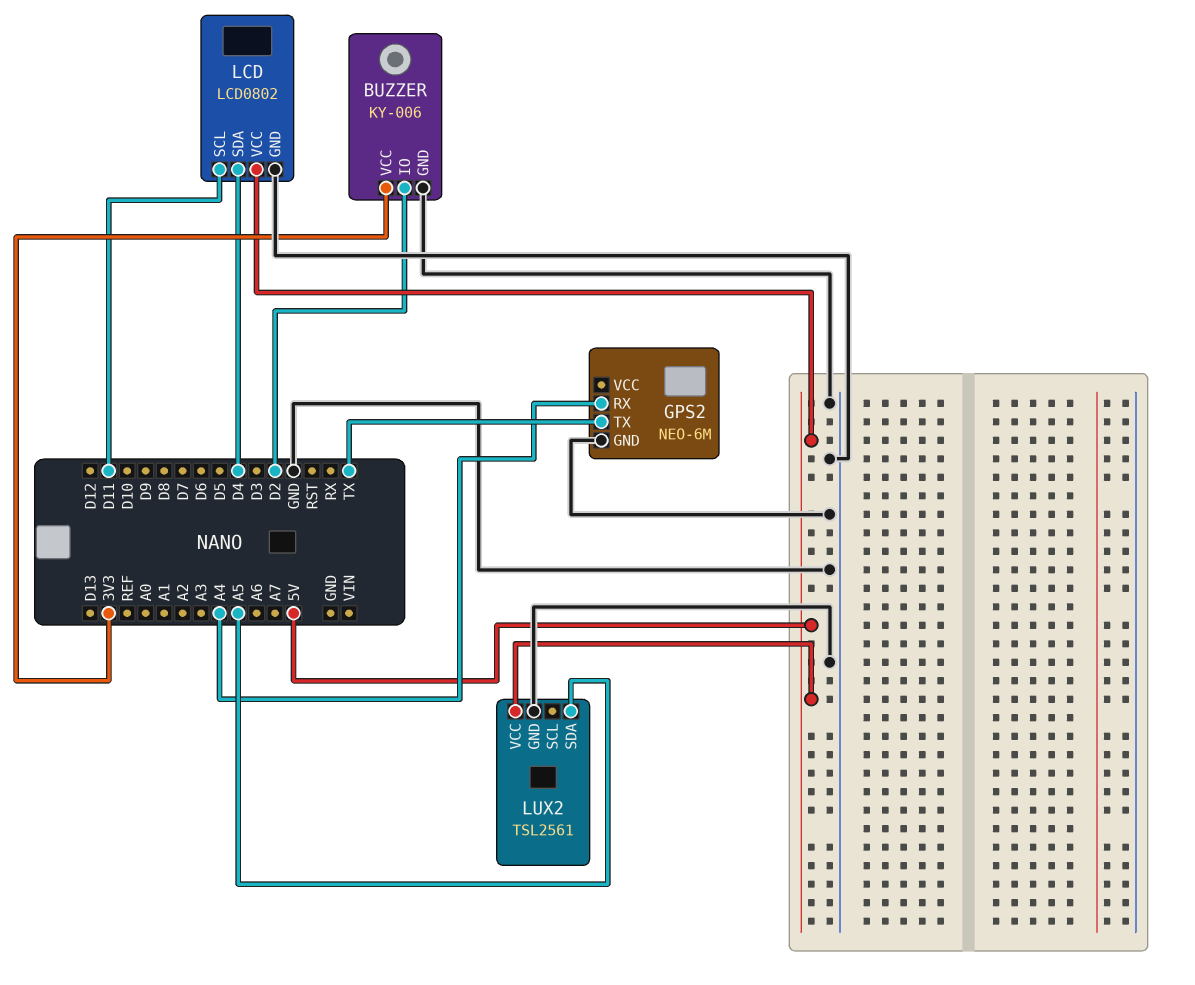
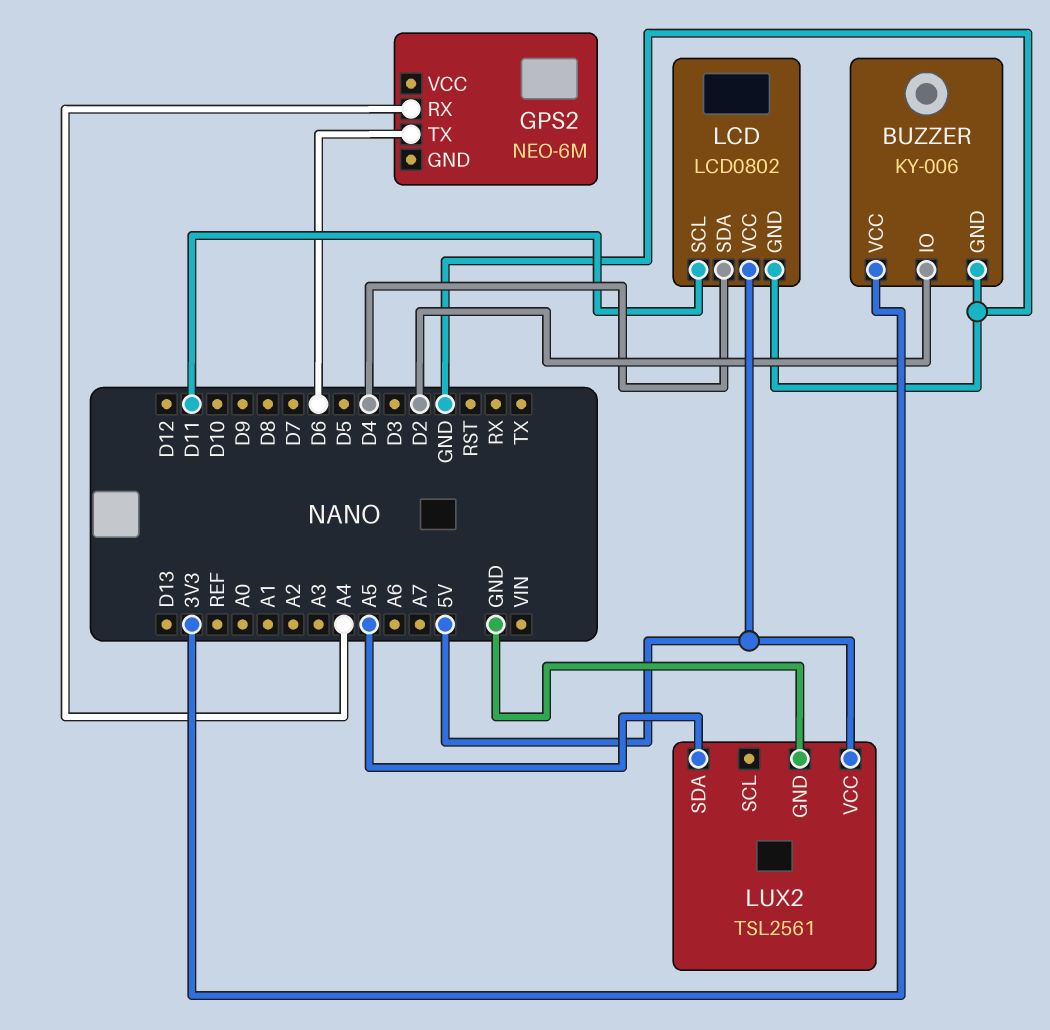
GPS2 pin GND: GND -> none
GPS2 pin TX: TX -> D6

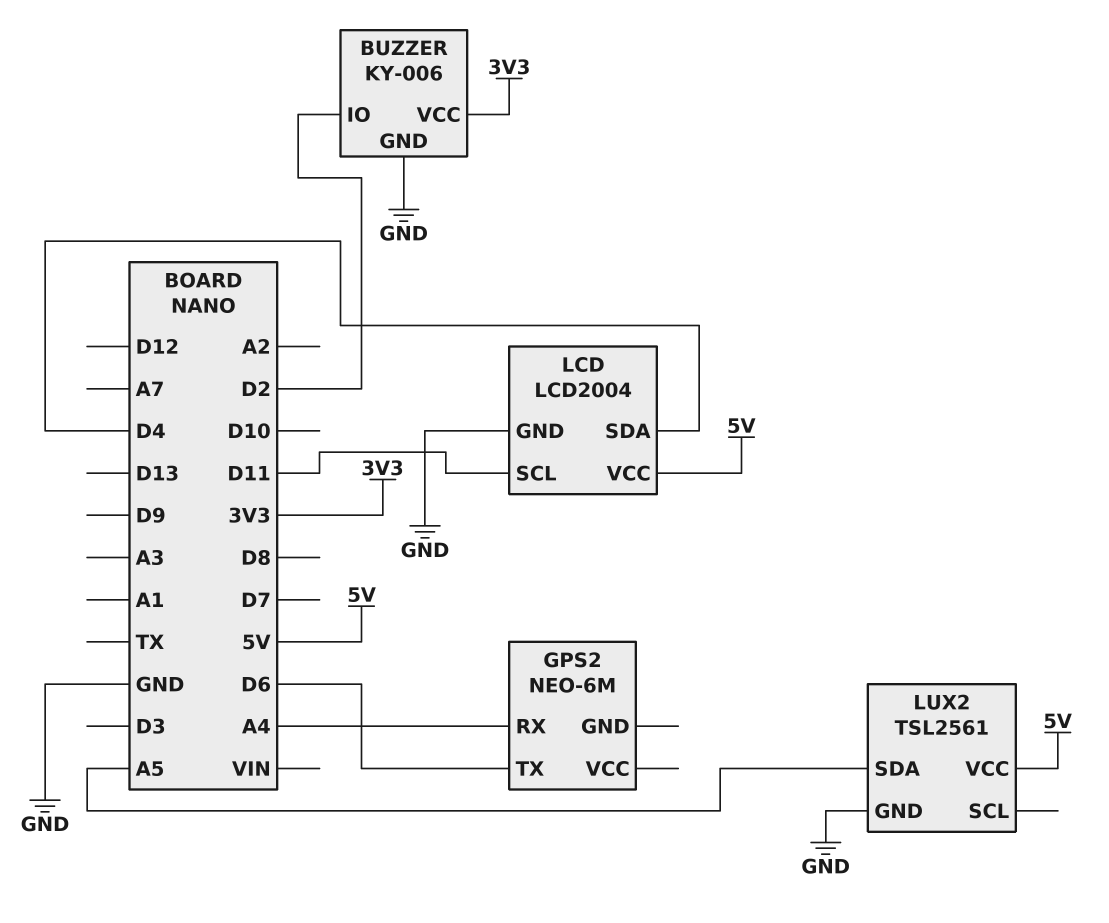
LCD: LCD0802 -> LCD2004

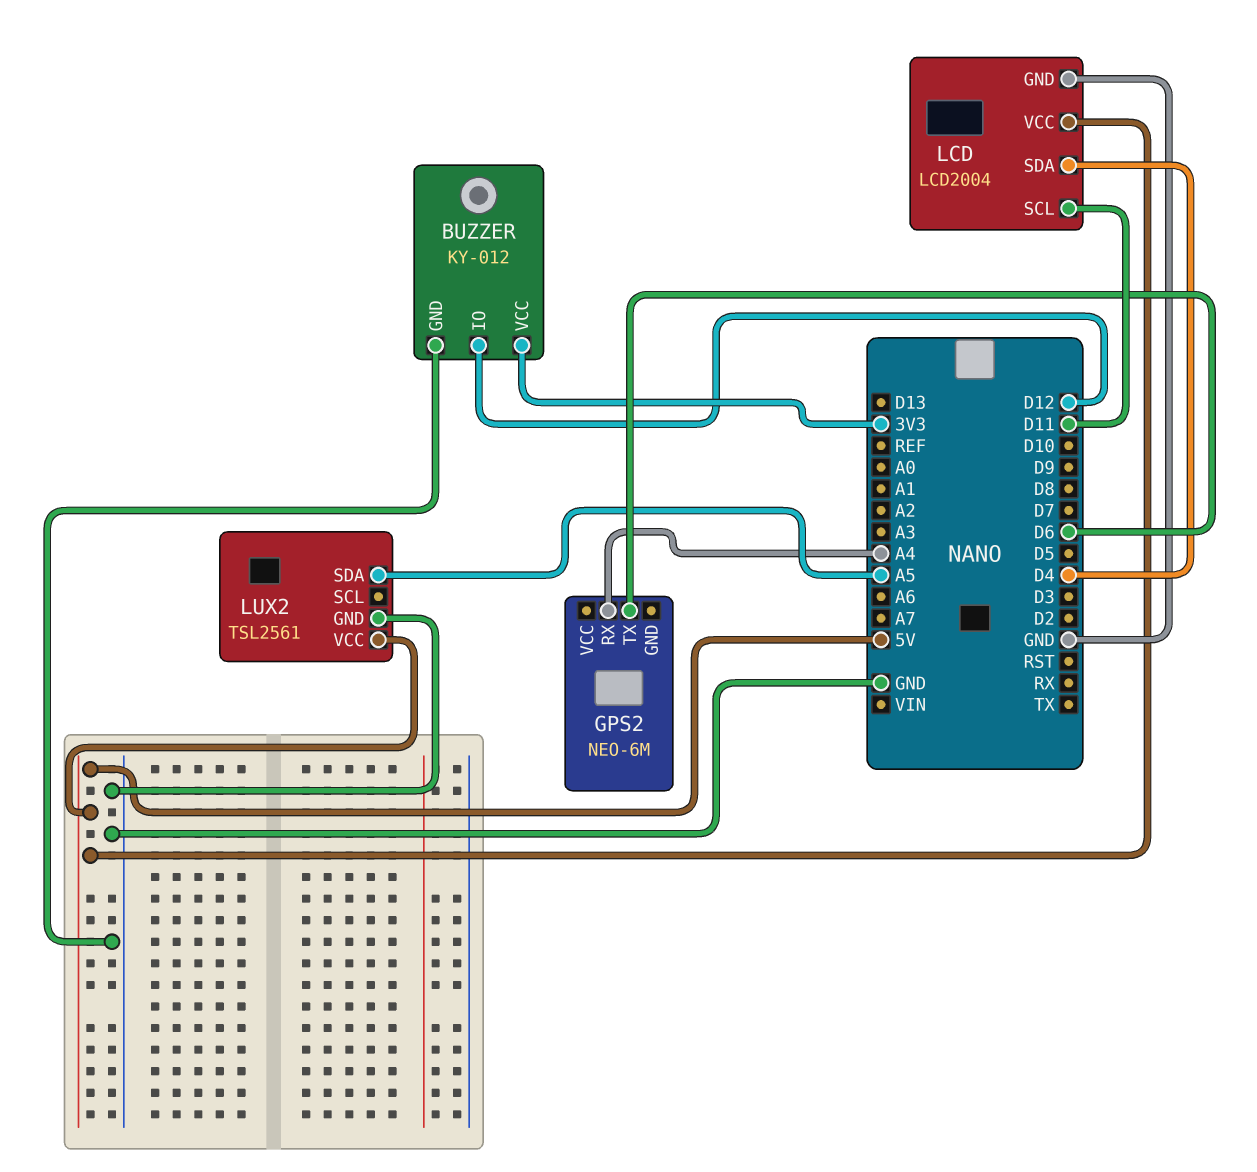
BUZZER: KY-006 -> KY-012
BUZZER pin IO: D2 -> D12

